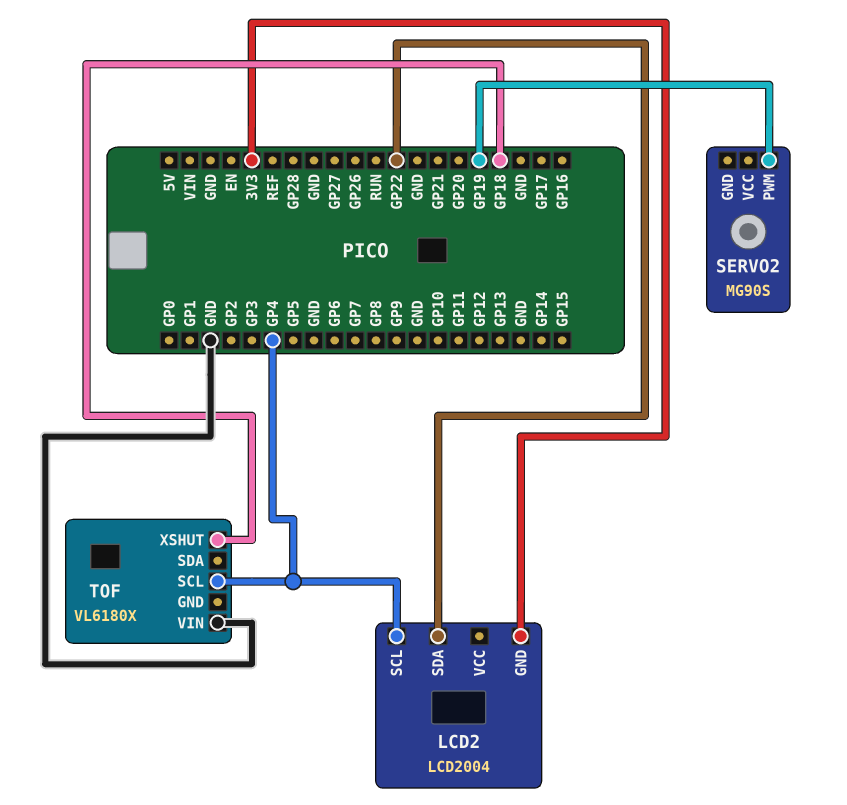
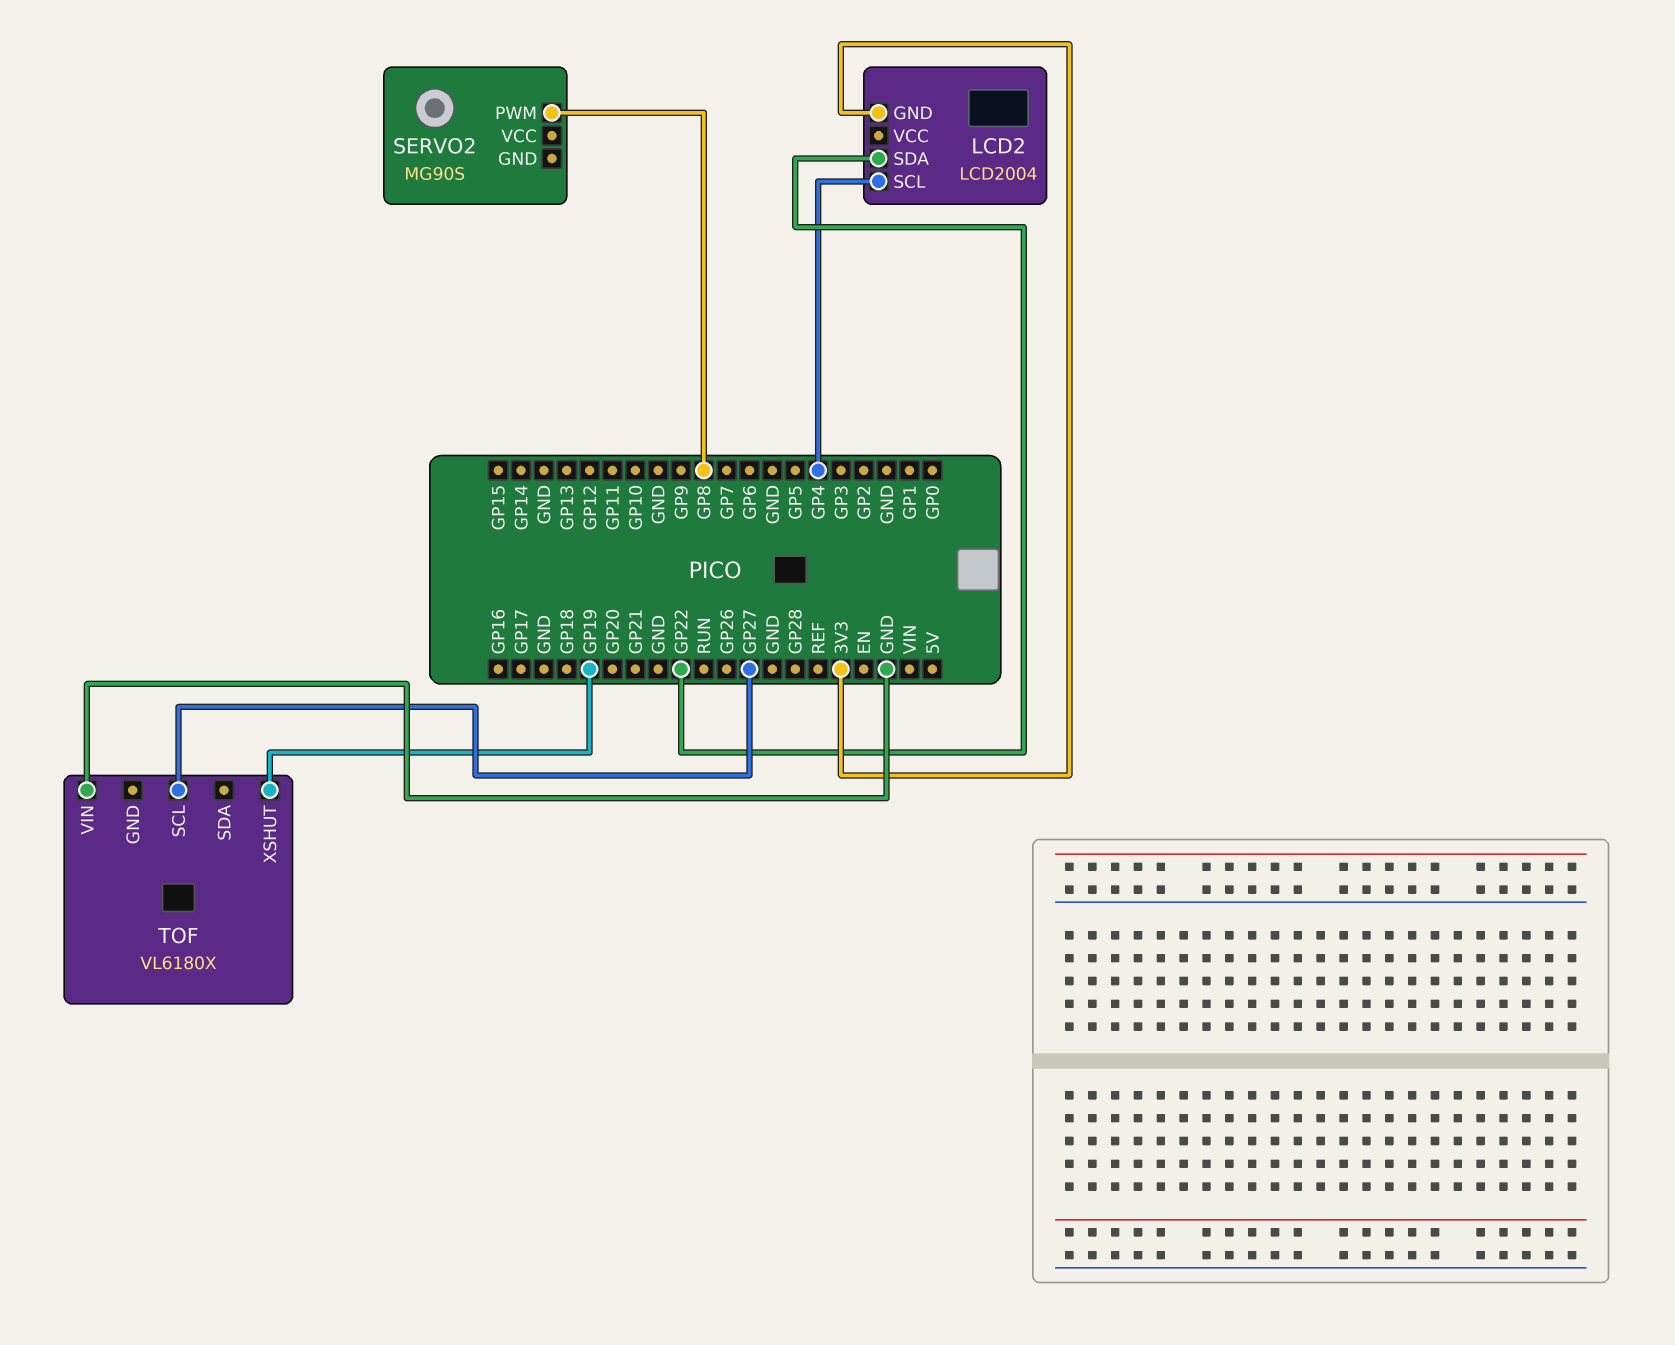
SERVO2 pin PWM: GP19 -> GP8
TOF pin SCL: GP4 -> GP27
TOF pin XSHUT: GP18 -> GP19

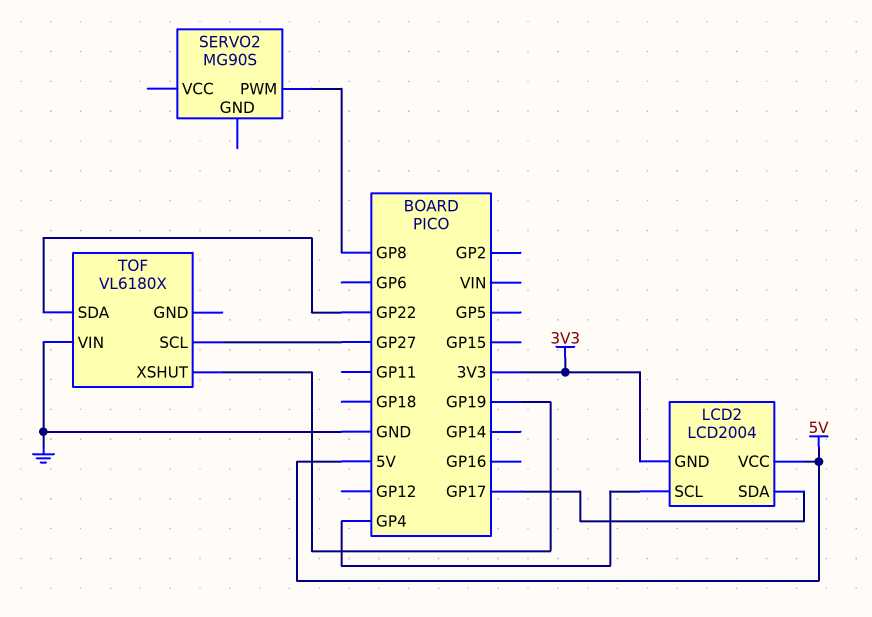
LCD2 pin SDA: GP22 -> GP17
LCD2 pin VCC: none -> 5V
TOF pin SDA: none -> GP22

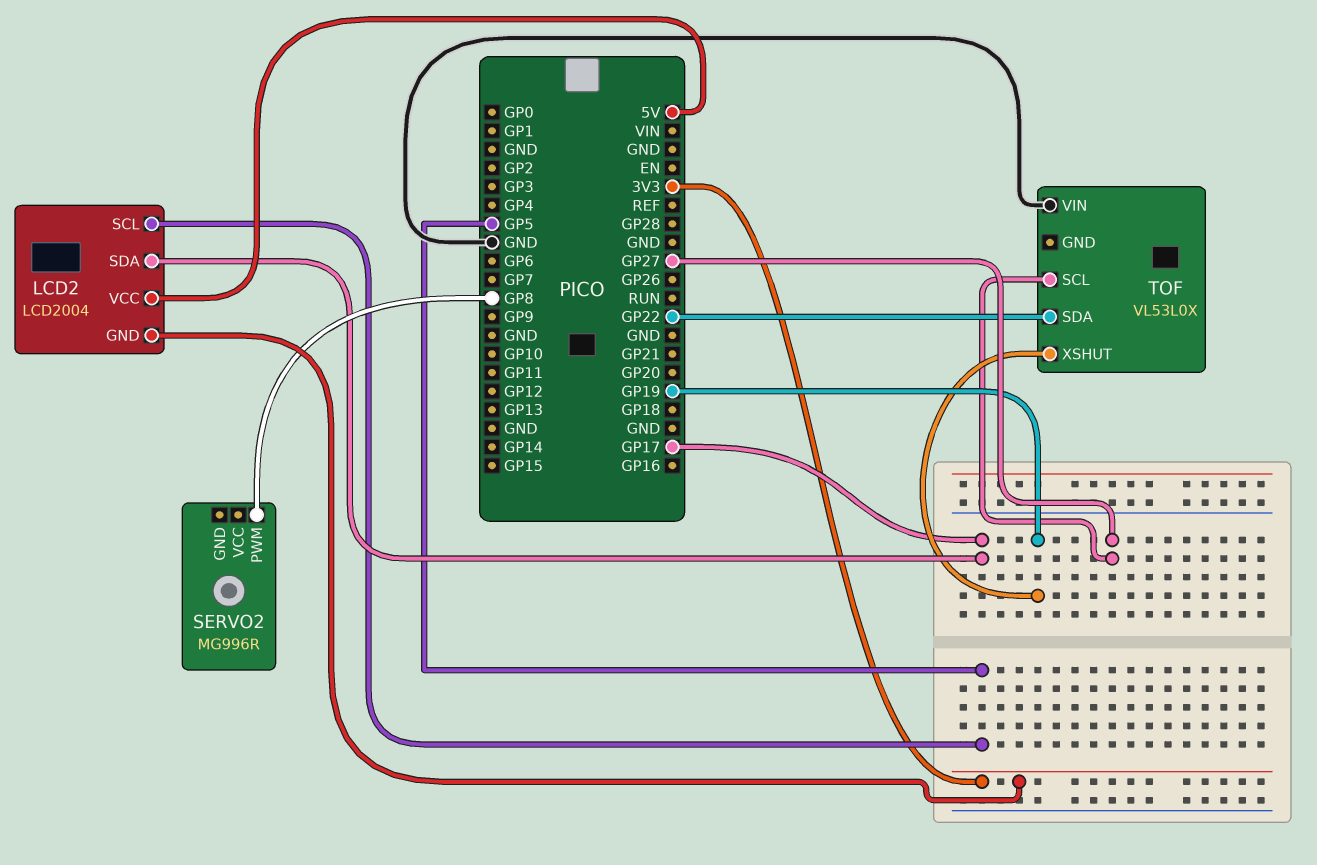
LCD2 pin SCL: GP4 -> GP5
SERVO2: MG90S -> MG996R
TOF: VL6180X -> VL53L0X

